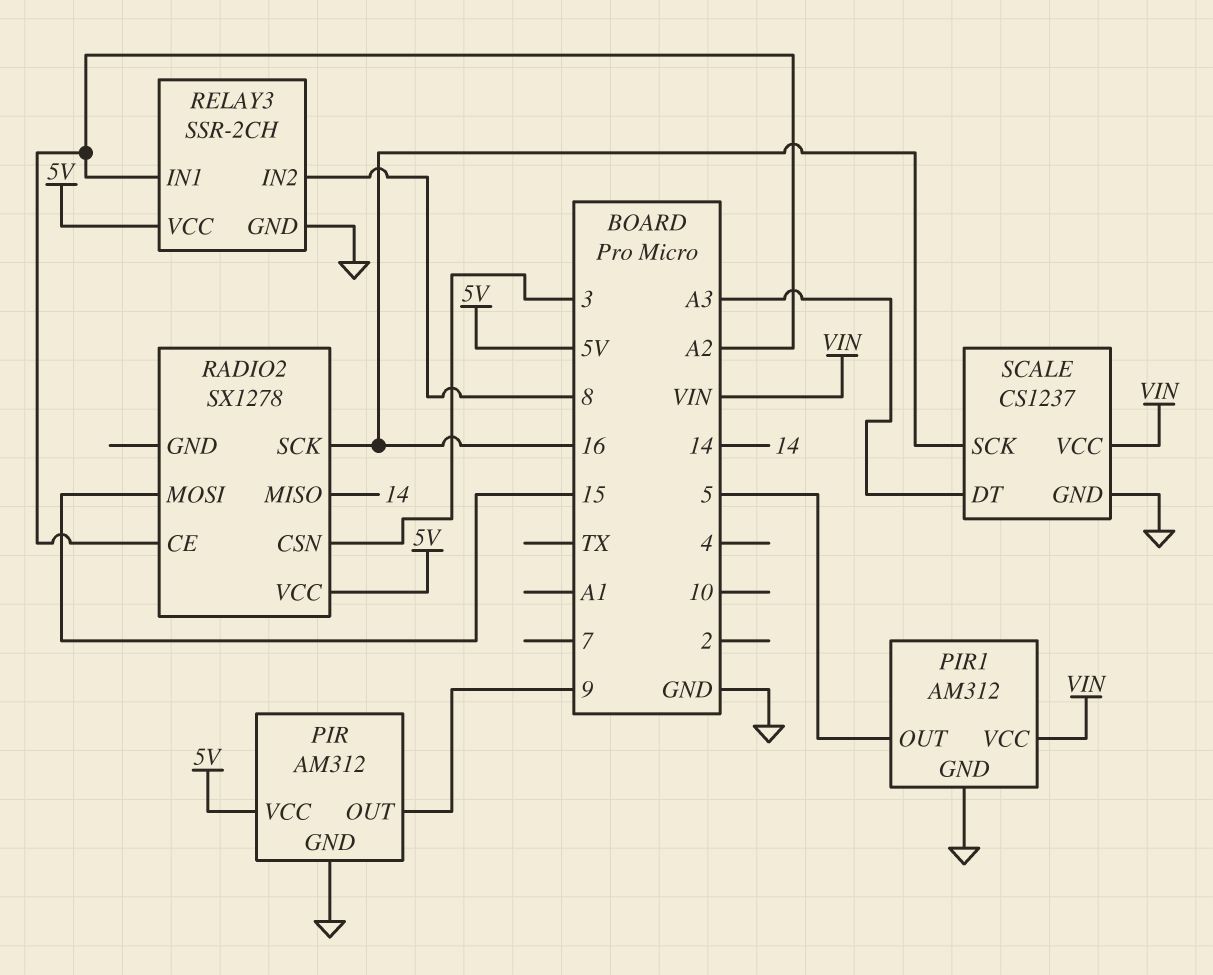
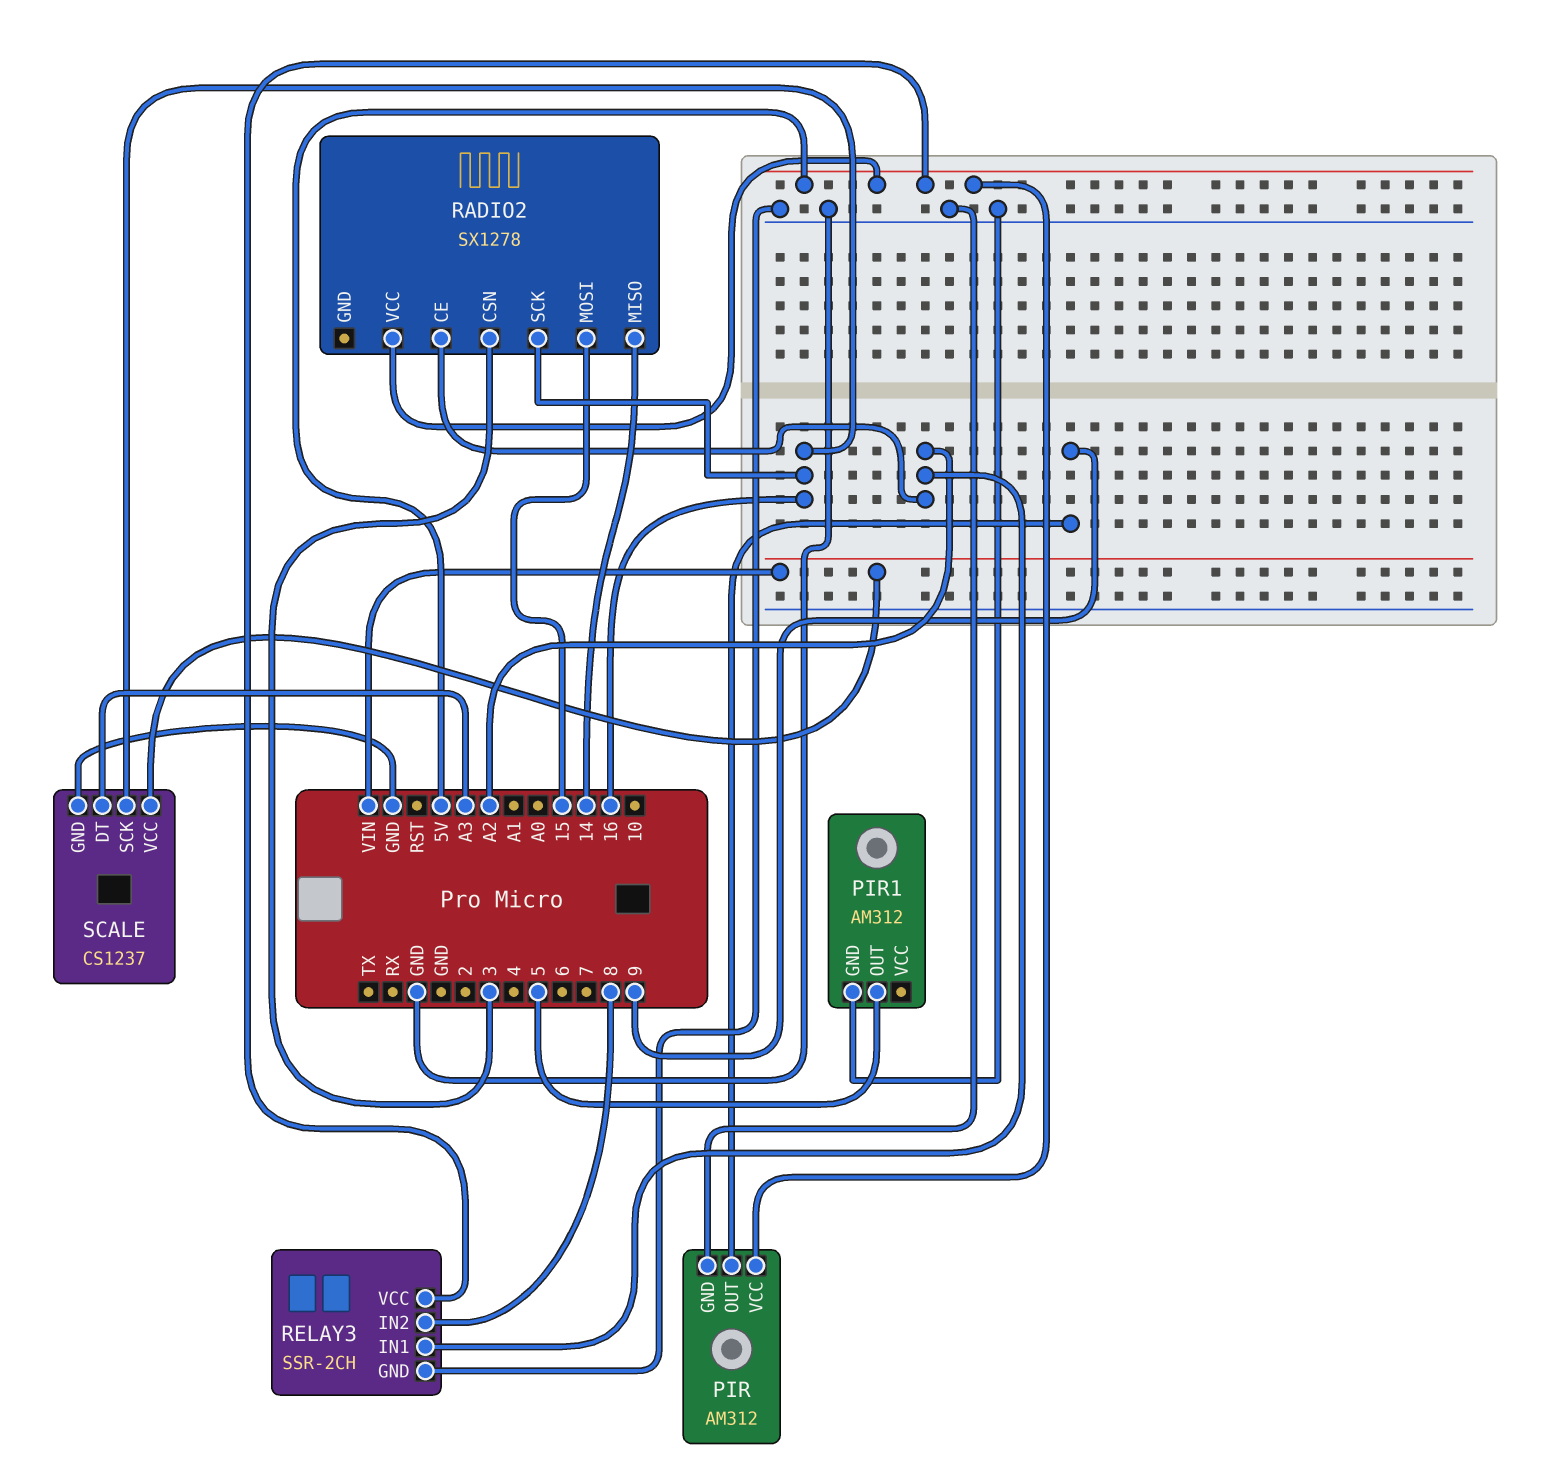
PIR1 pin VCC: VIN -> none

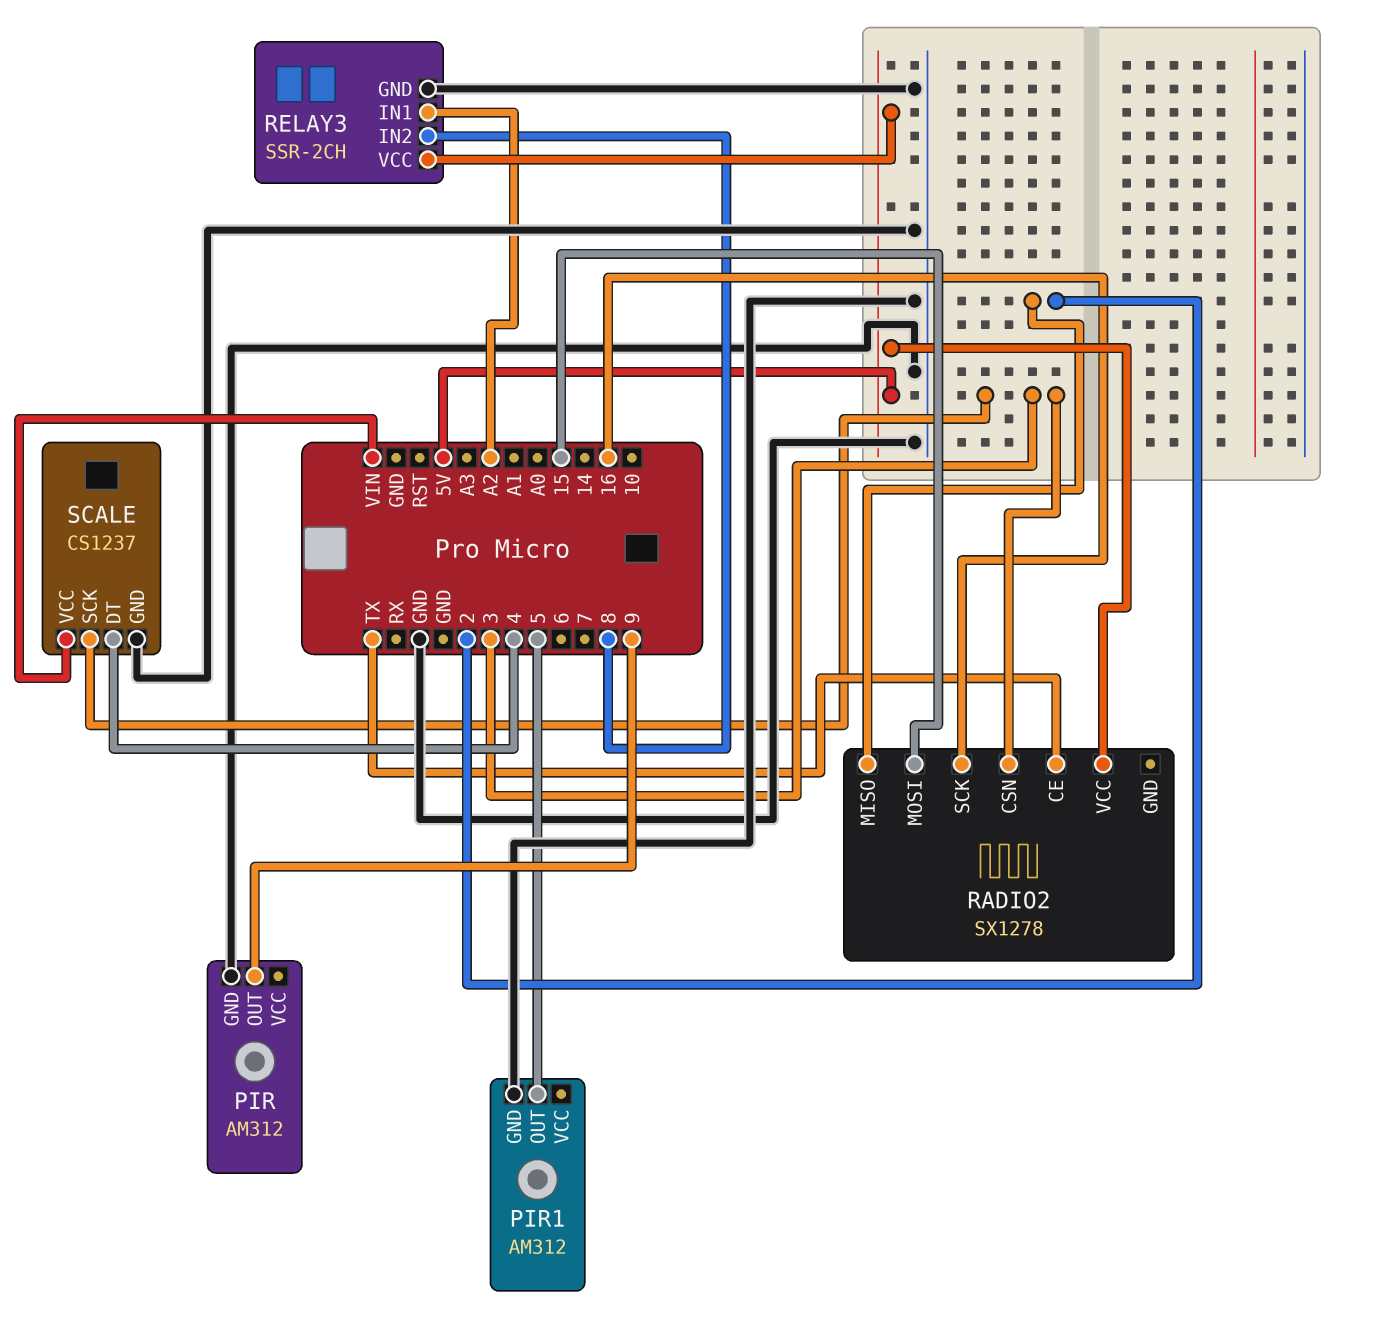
PIR pin VCC: 5V -> none
RADIO2 pin CE: A2 -> TX
RADIO2 pin MISO: 14 -> 2
SCALE pin DT: A3 -> 4
SCALE pin SCK: 16 -> 3

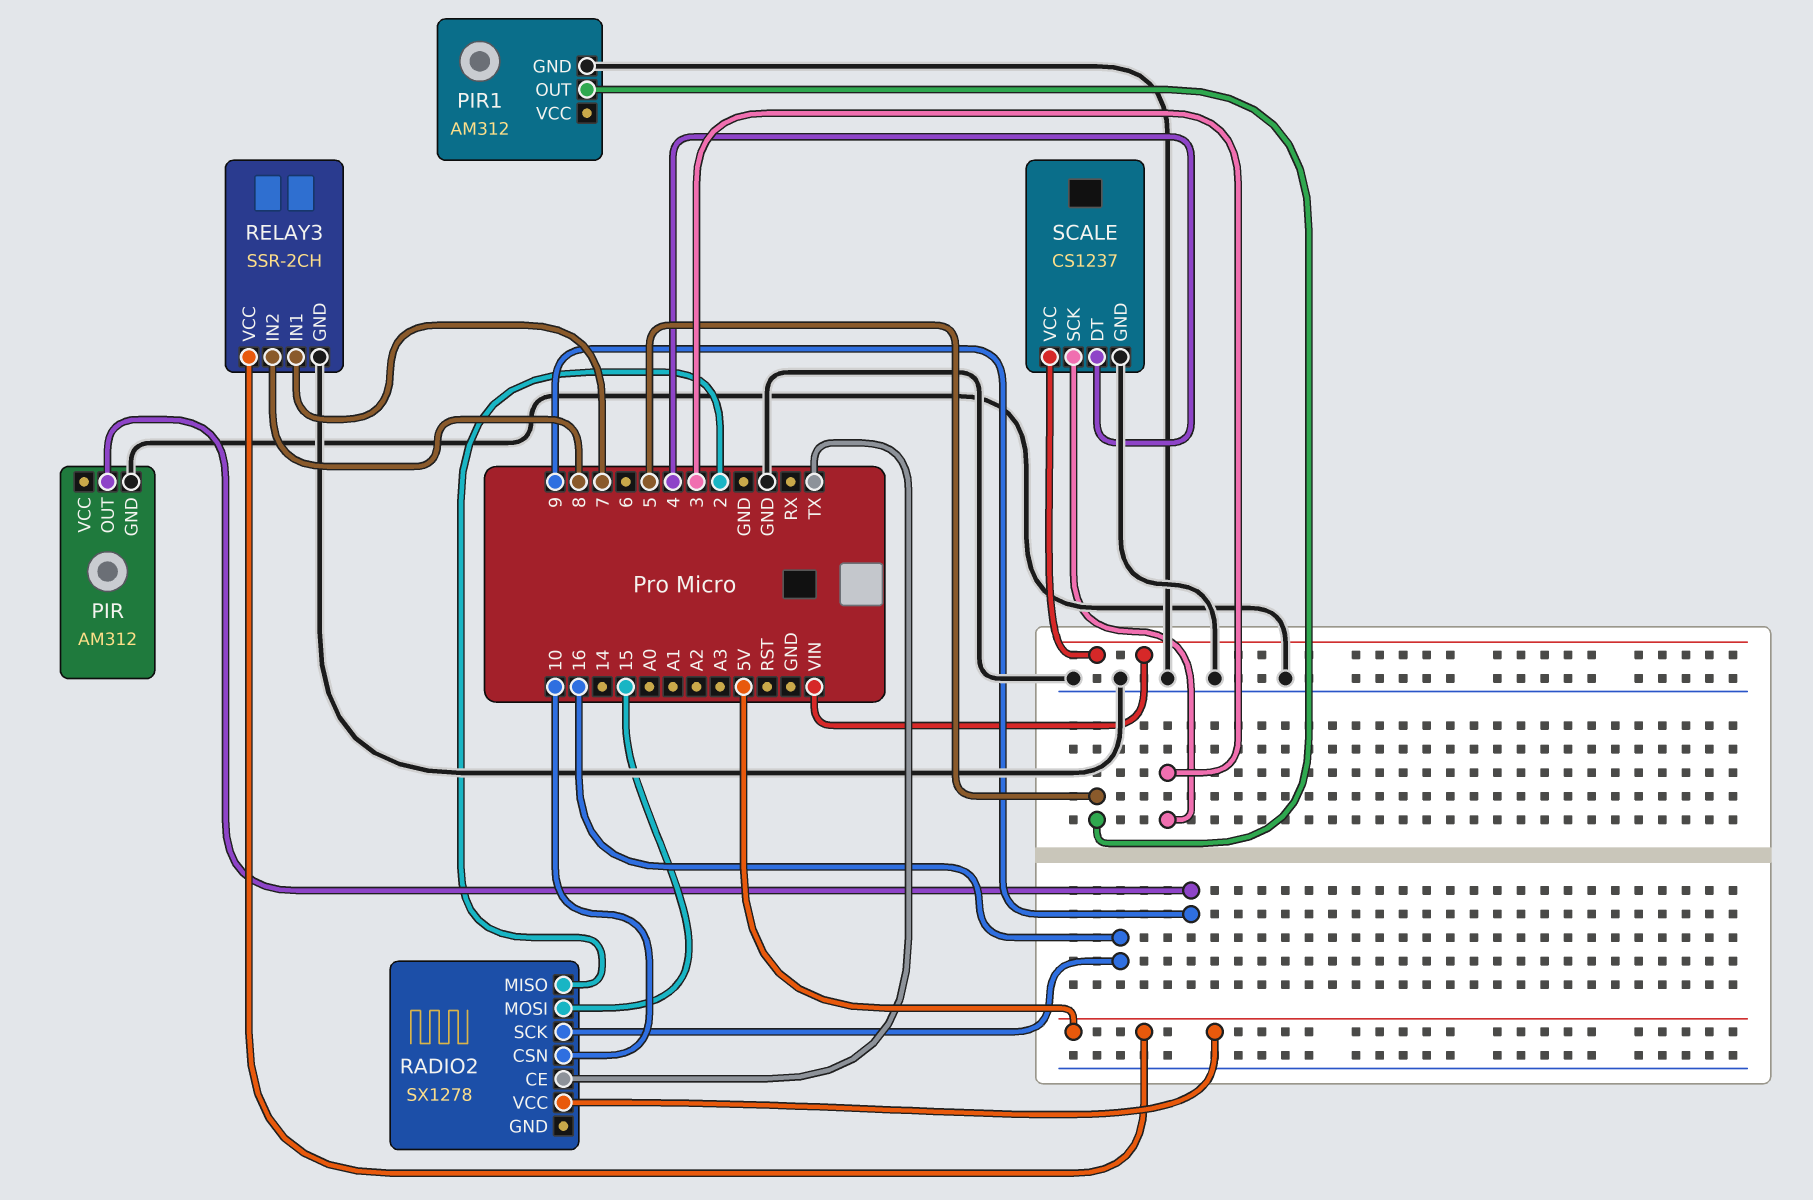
RADIO2 pin CSN: 3 -> 10
RELAY3 pin IN1: A2 -> 7

